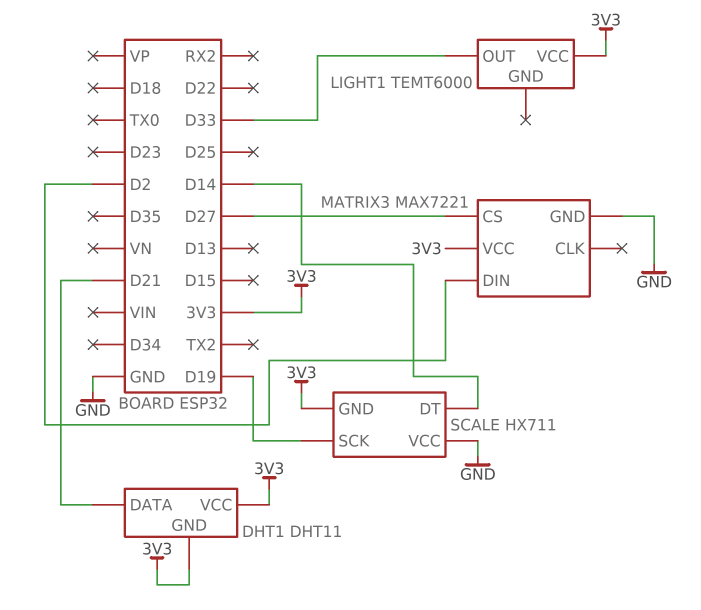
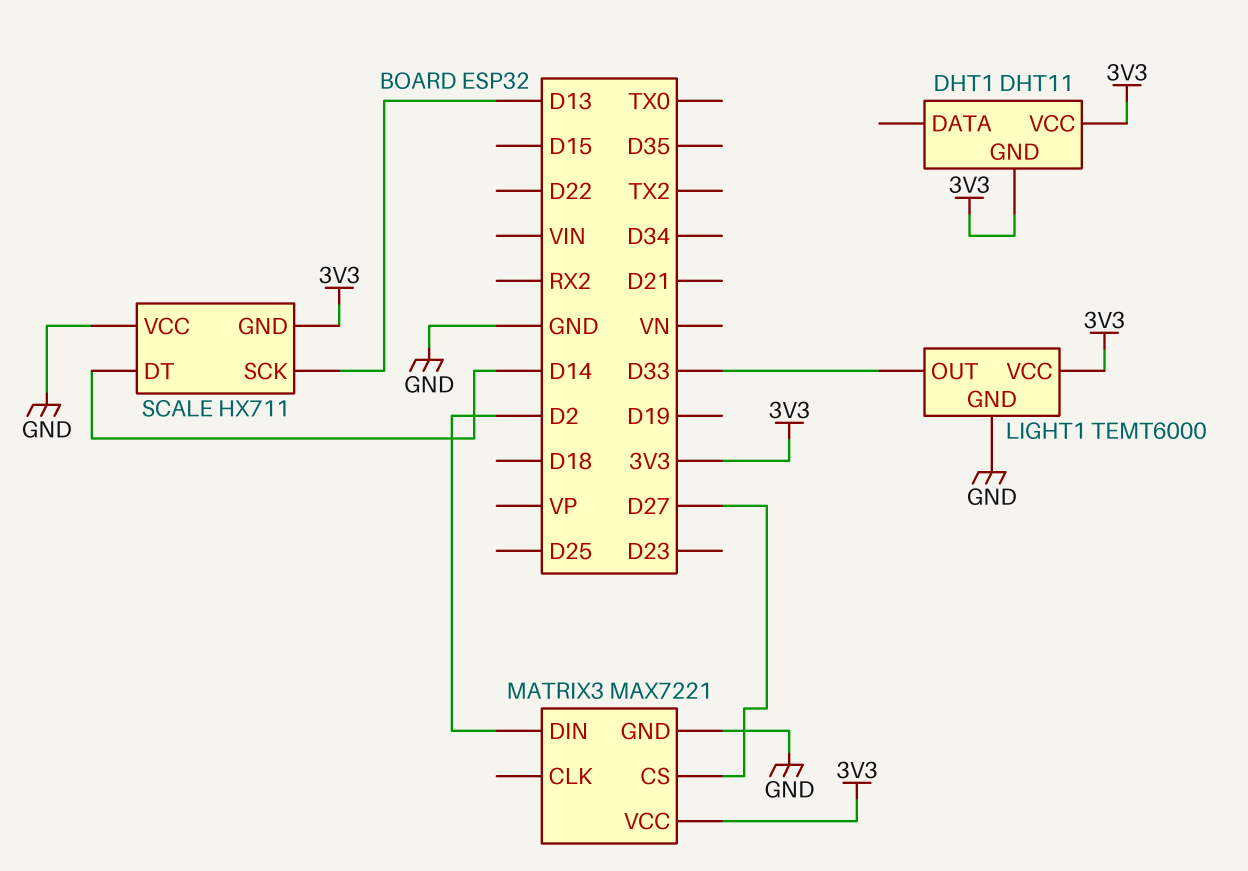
DHT1 pin DATA: D21 -> none
LIGHT1 pin GND: none -> GND
SCALE pin SCK: D19 -> D13

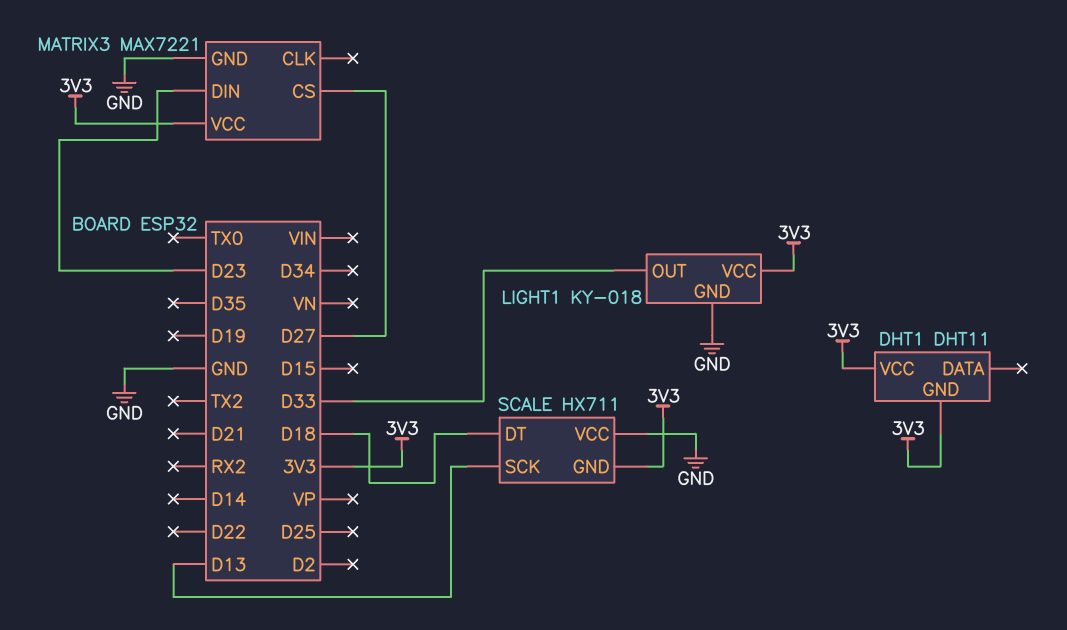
LIGHT1: TEMT6000 -> KY-018
MATRIX3 pin DIN: D2 -> D23
SCALE pin DT: D14 -> D18

